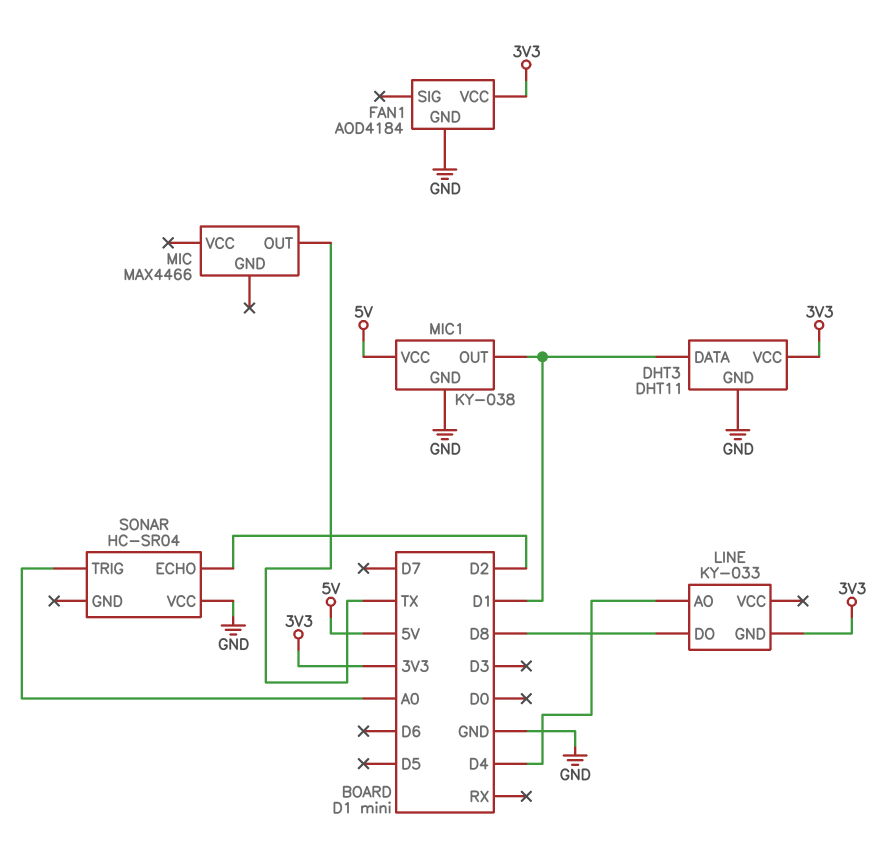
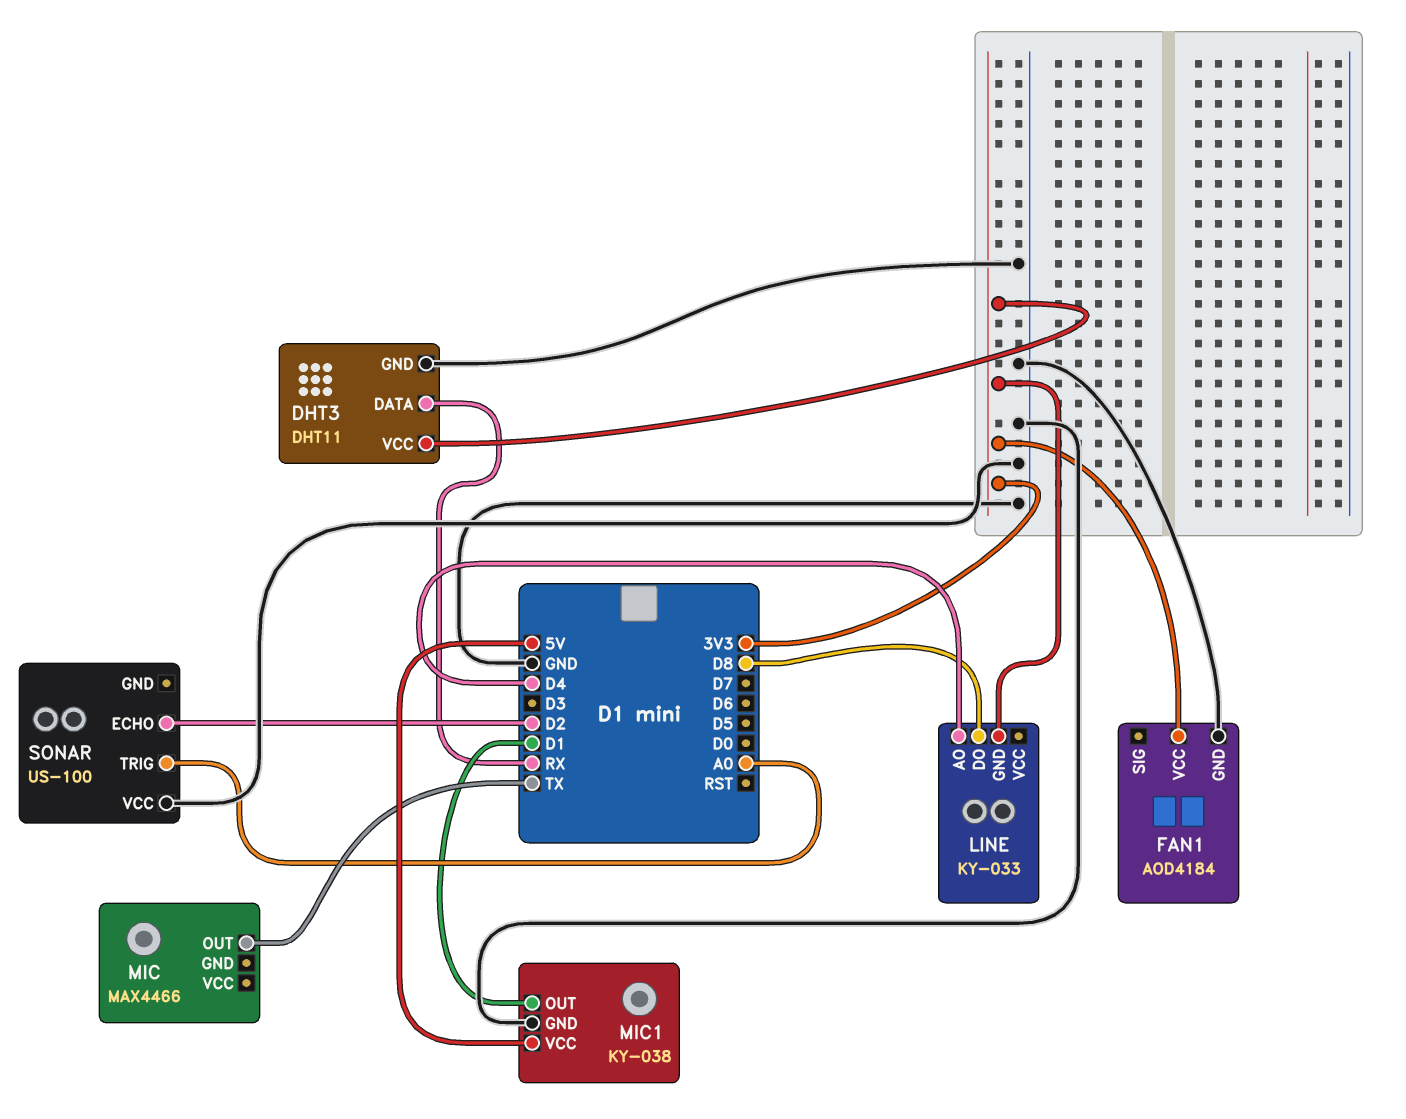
DHT3 pin DATA: D1 -> RX
SONAR: HC-SR04 -> US-100

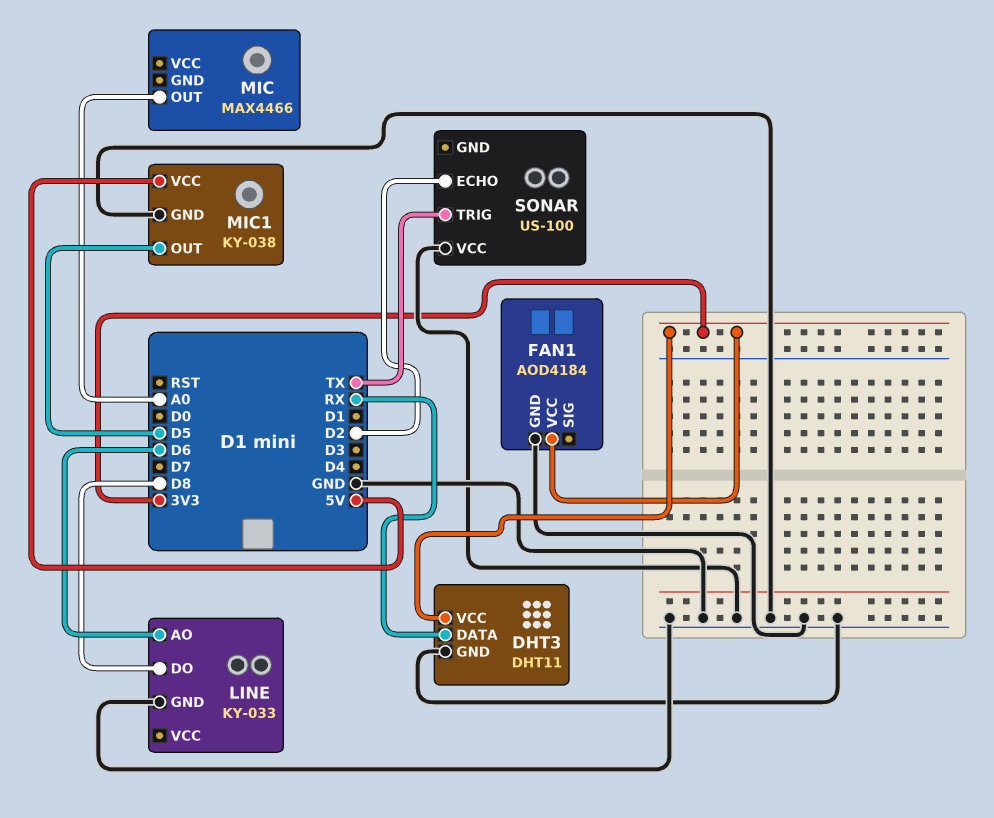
LINE pin AO: D4 -> D6
LINE pin GND: 3V3 -> GND
MIC pin OUT: TX -> A0
MIC1 pin OUT: D1 -> D5
SONAR pin TRIG: A0 -> TX

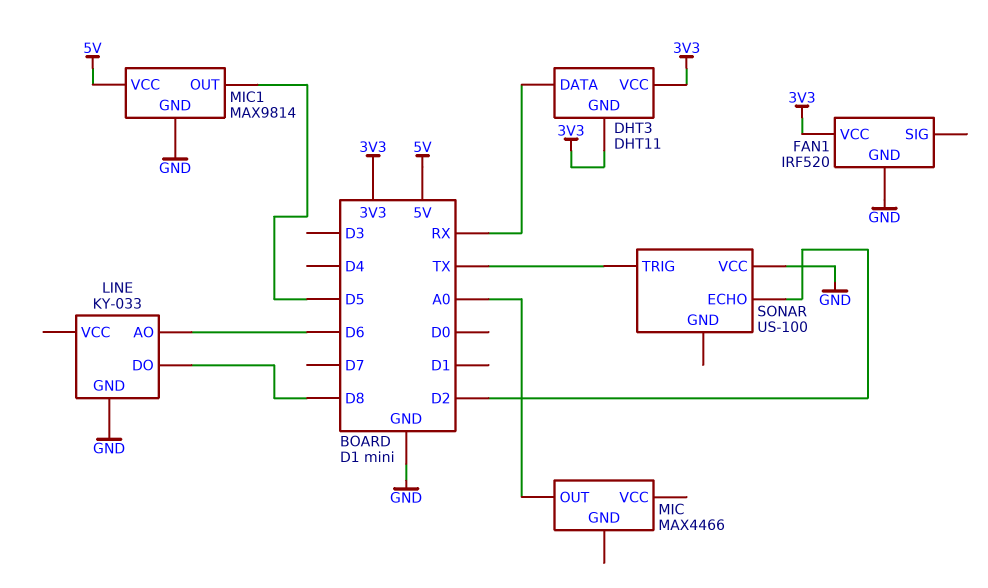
DHT3 pin GND: GND -> 3V3
FAN1: AOD4184 -> IRF520
MIC1: KY-038 -> MAX9814

